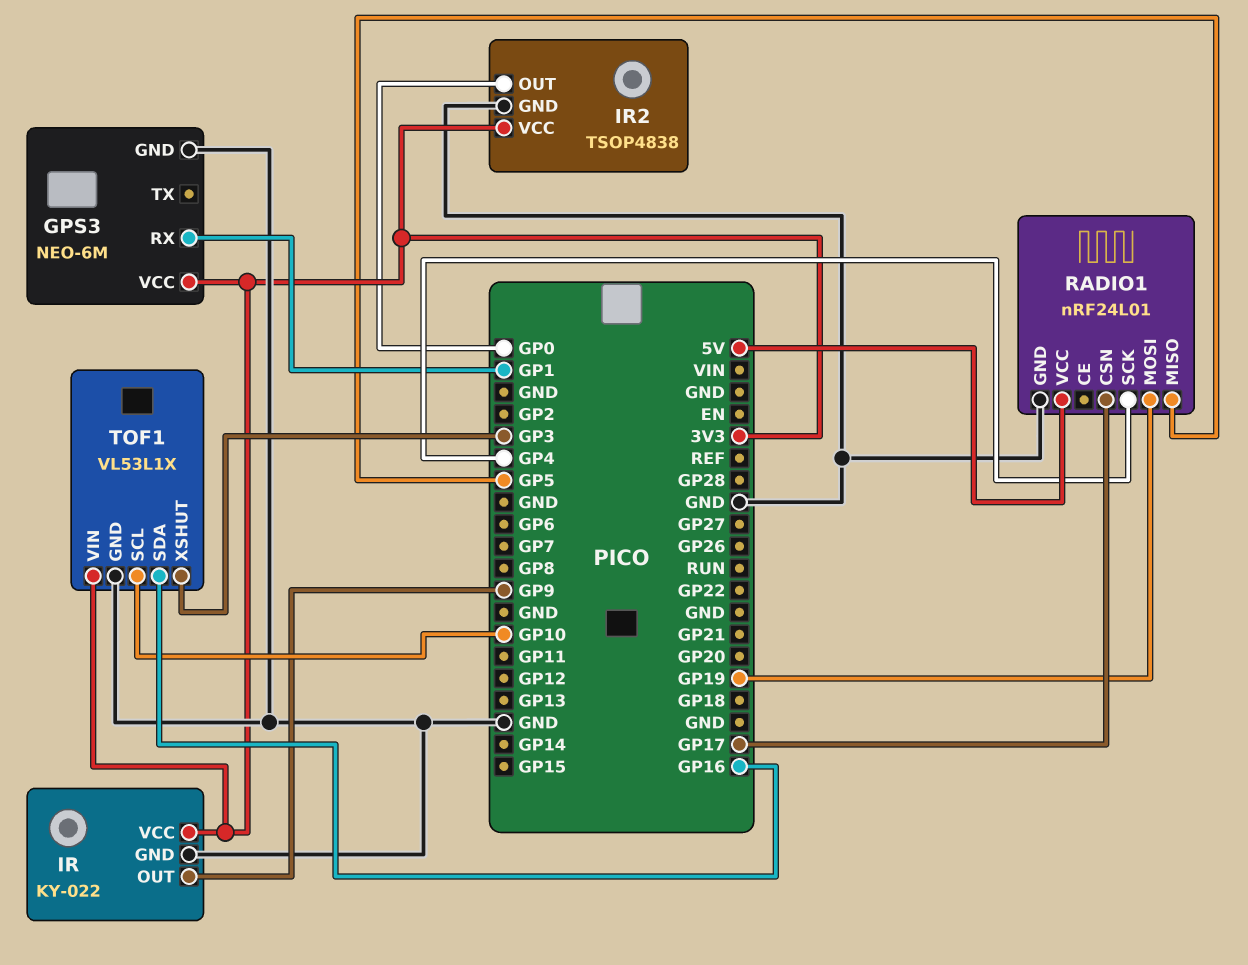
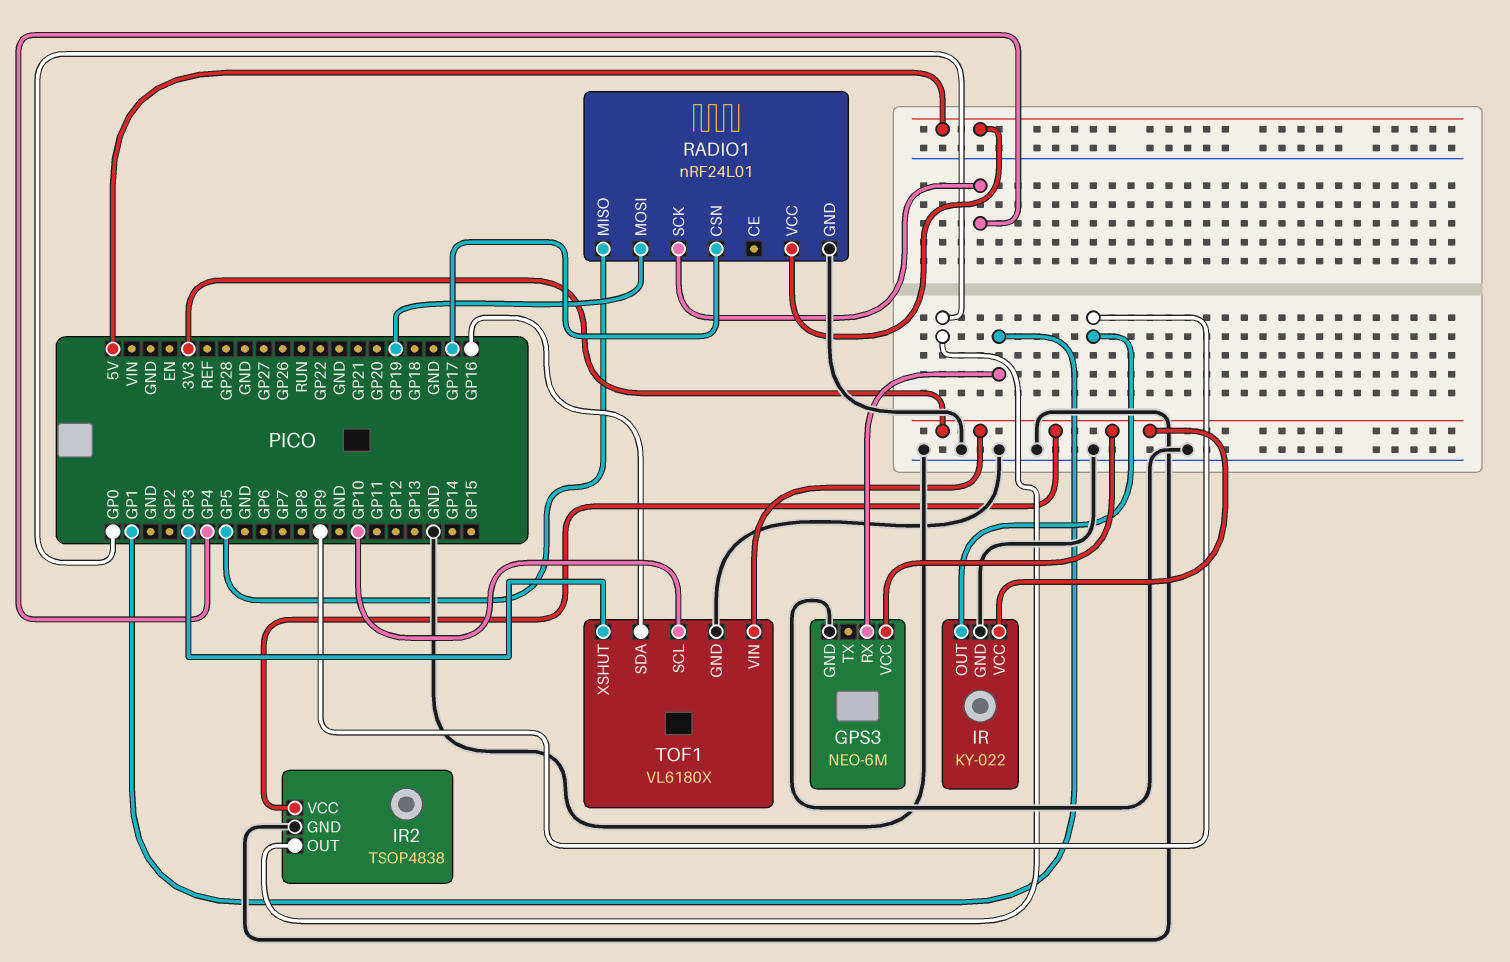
TOF1: VL53L1X -> VL6180X

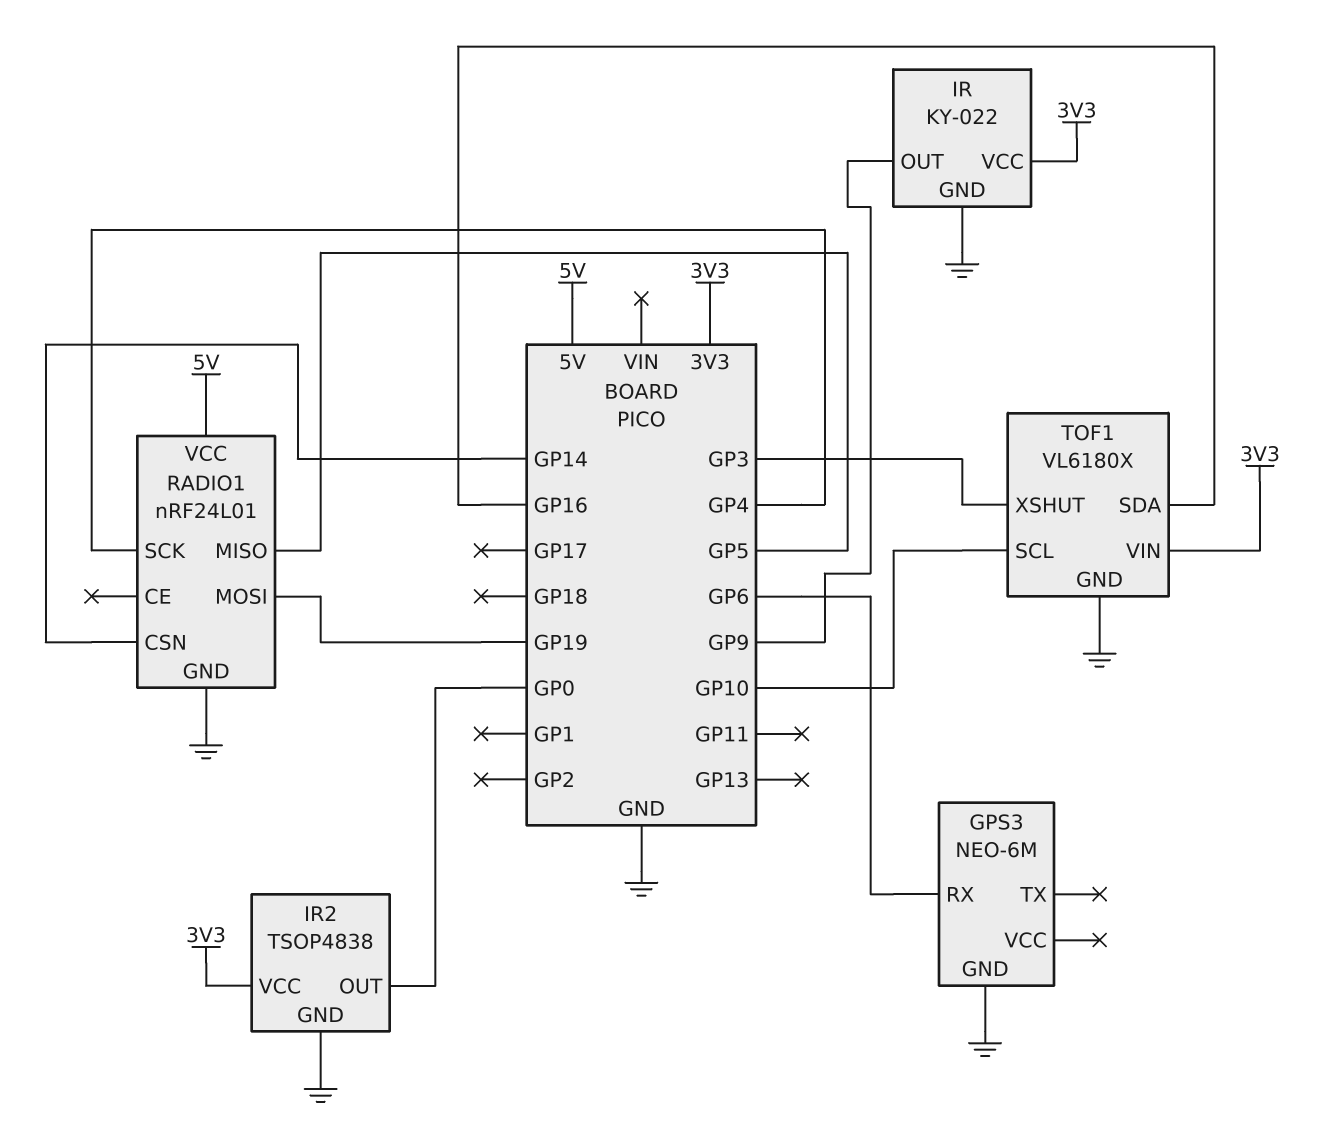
GPS3 pin RX: GP1 -> GP6
GPS3 pin VCC: 3V3 -> none
RADIO1 pin CSN: GP17 -> GP14

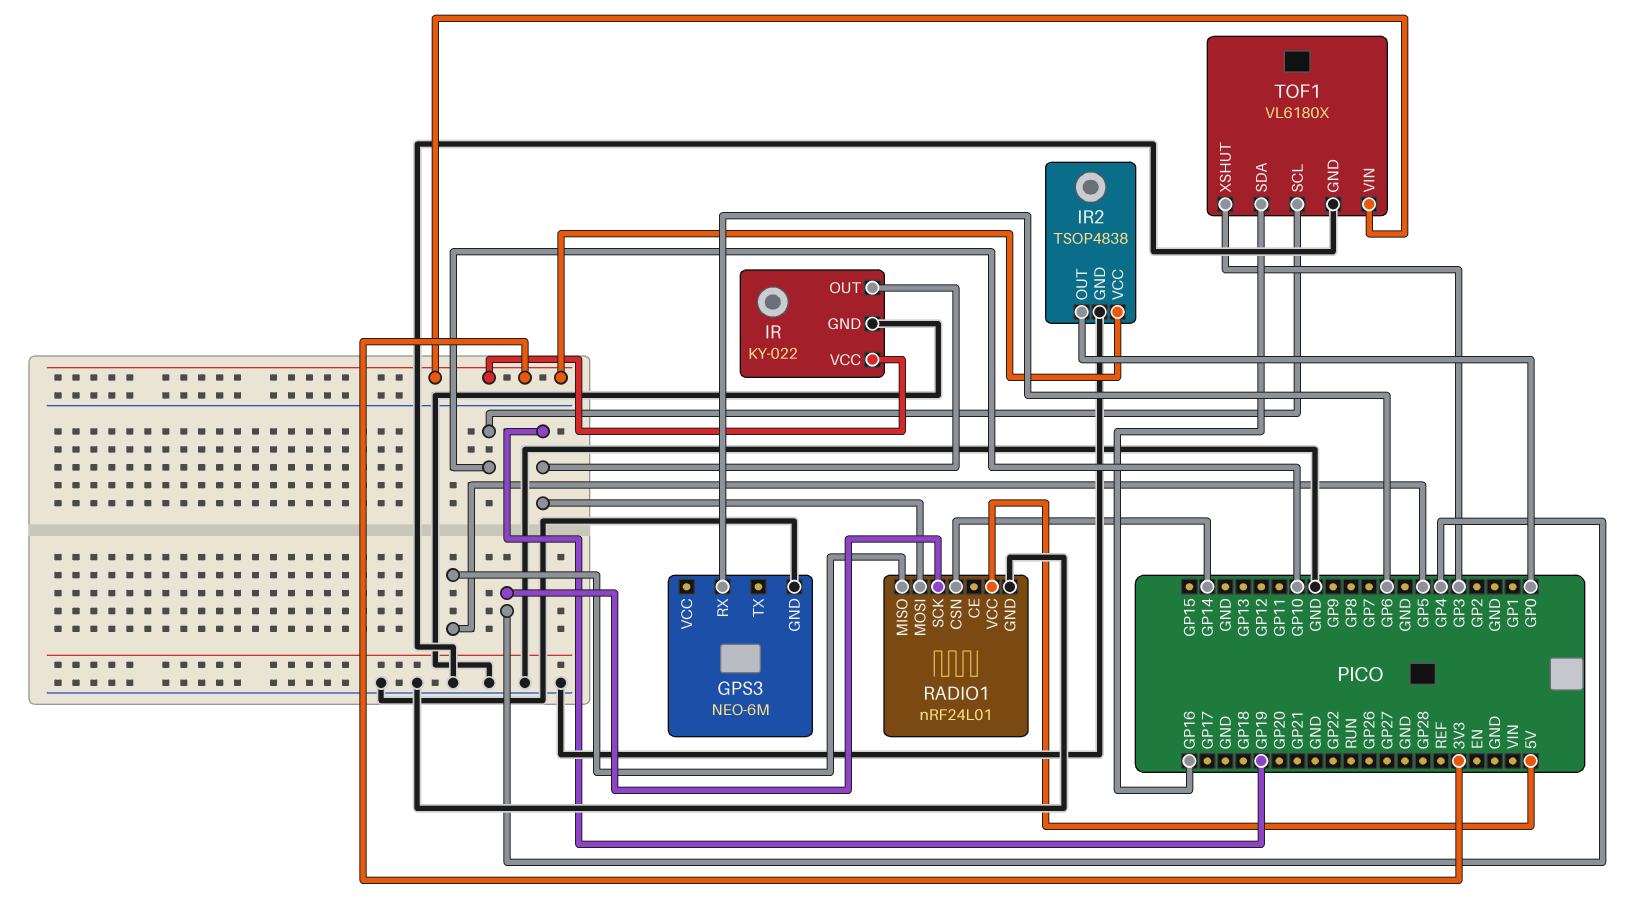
IR pin OUT: GP9 -> GP19

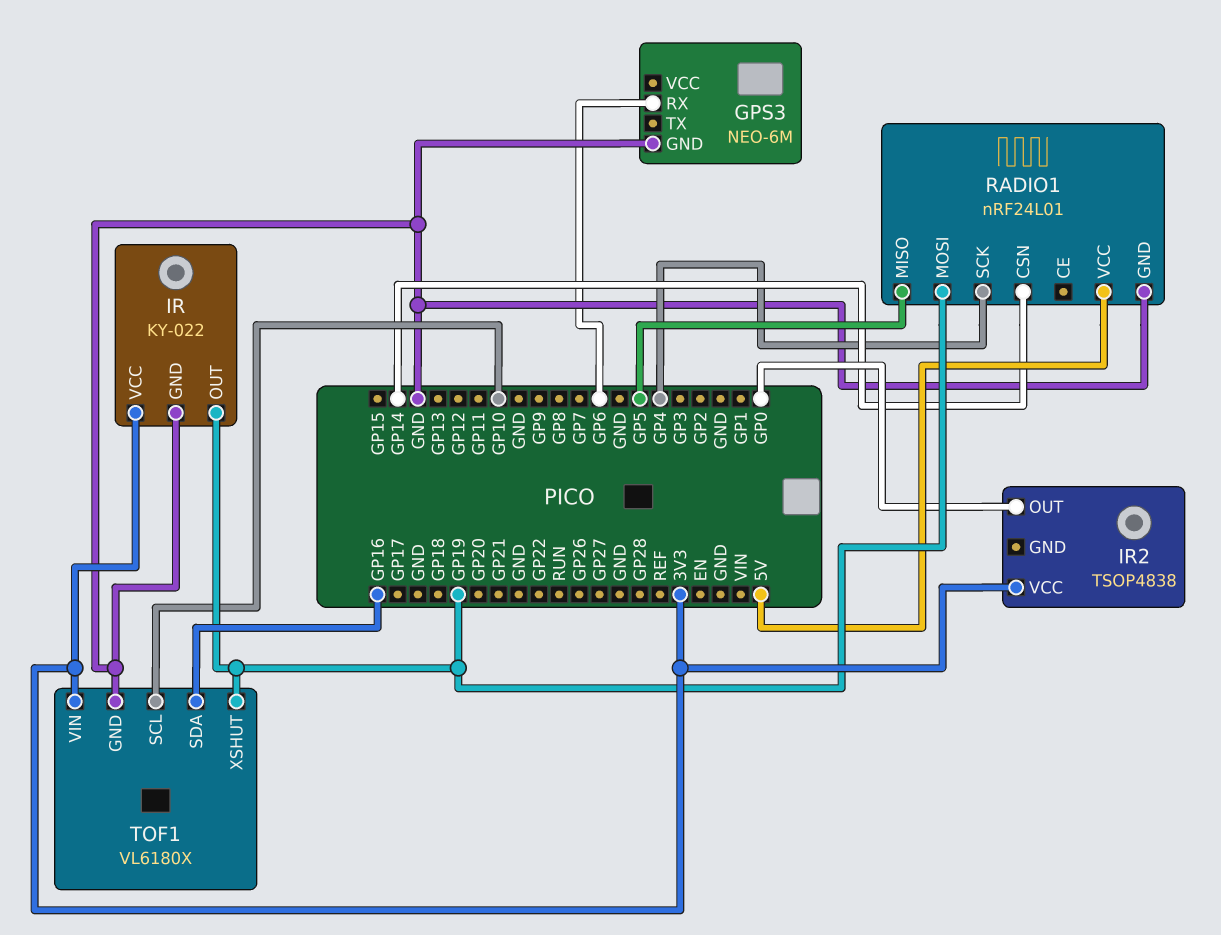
IR2 pin GND: GND -> none
TOF1 pin XSHUT: GP3 -> GP19

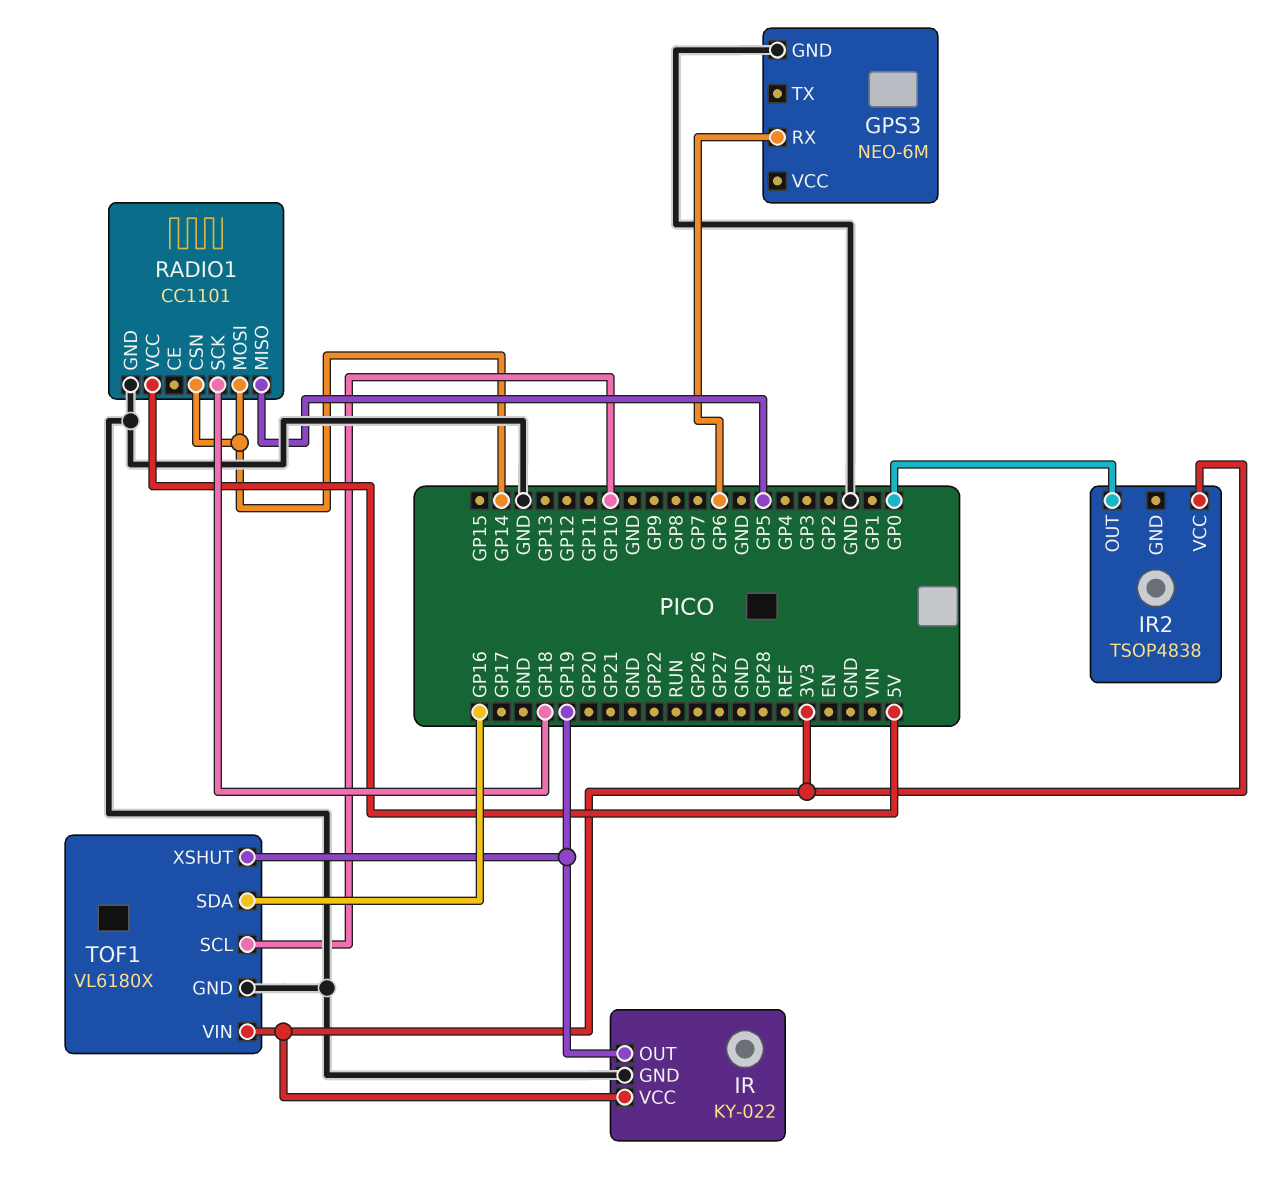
RADIO1: nRF24L01 -> CC1101
RADIO1 pin MOSI: GP19 -> GP14
RADIO1 pin SCK: GP4 -> GP18

